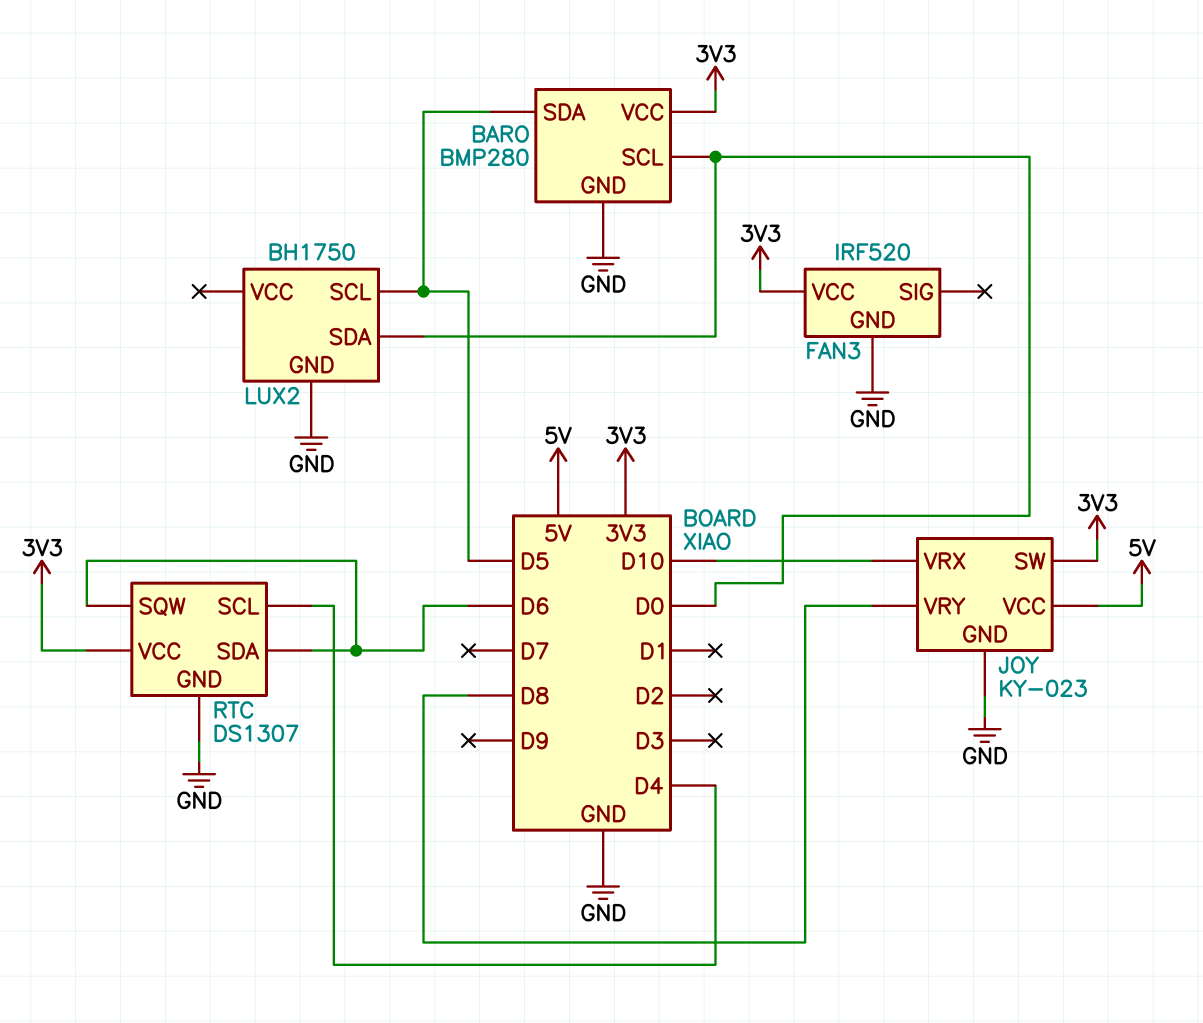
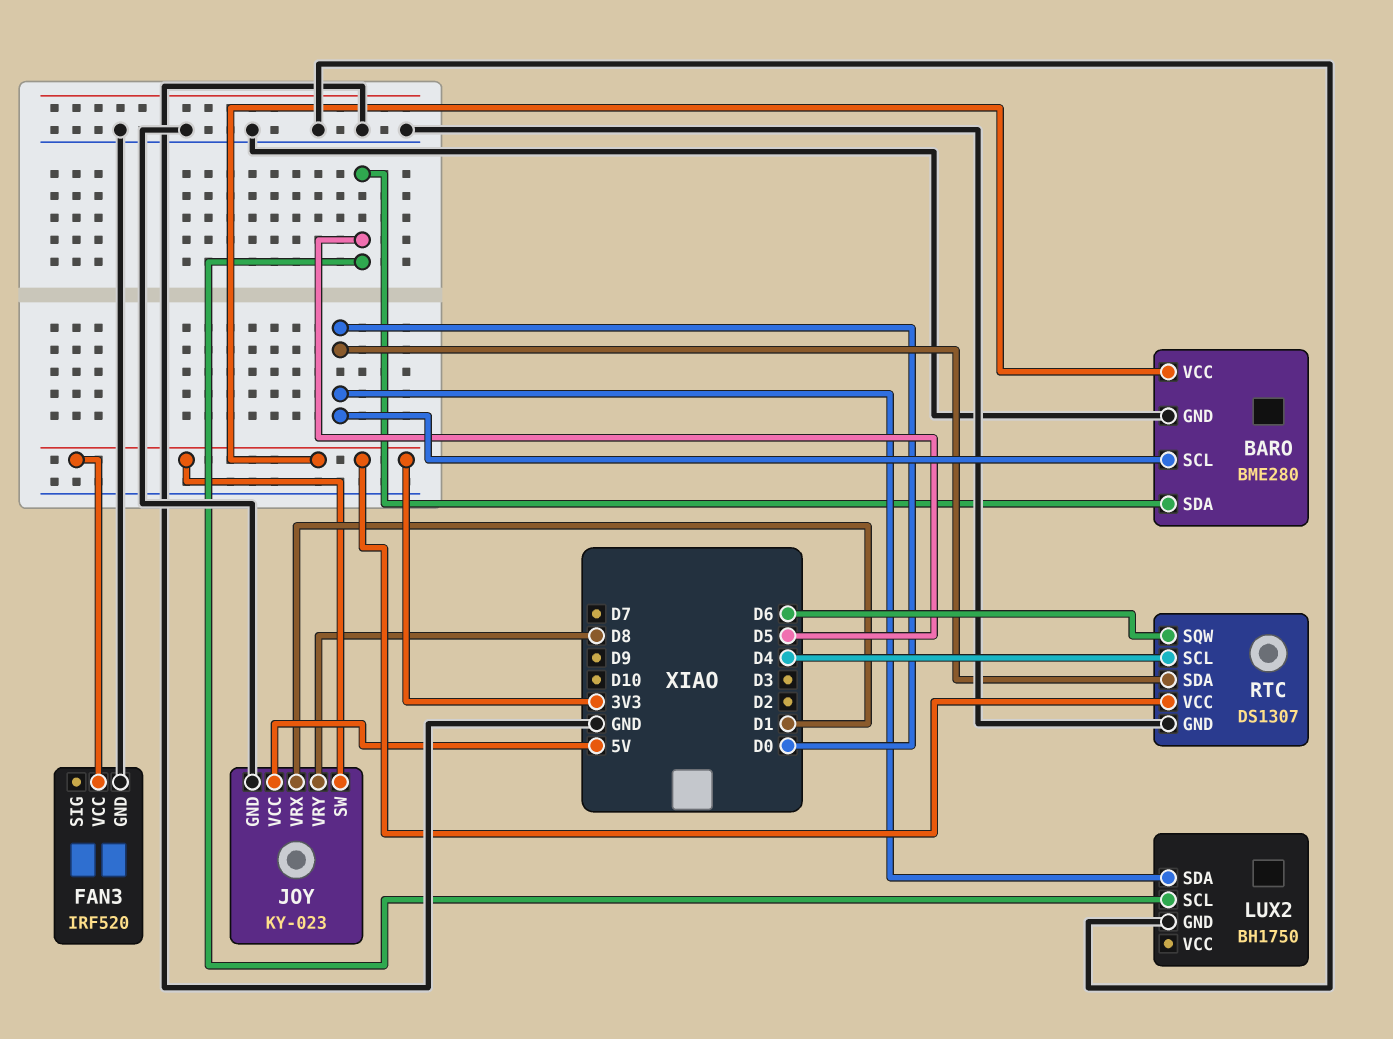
BARO: BMP280 -> BME280
JOY pin VRX: D10 -> D1
RTC pin SDA: D6 -> D0

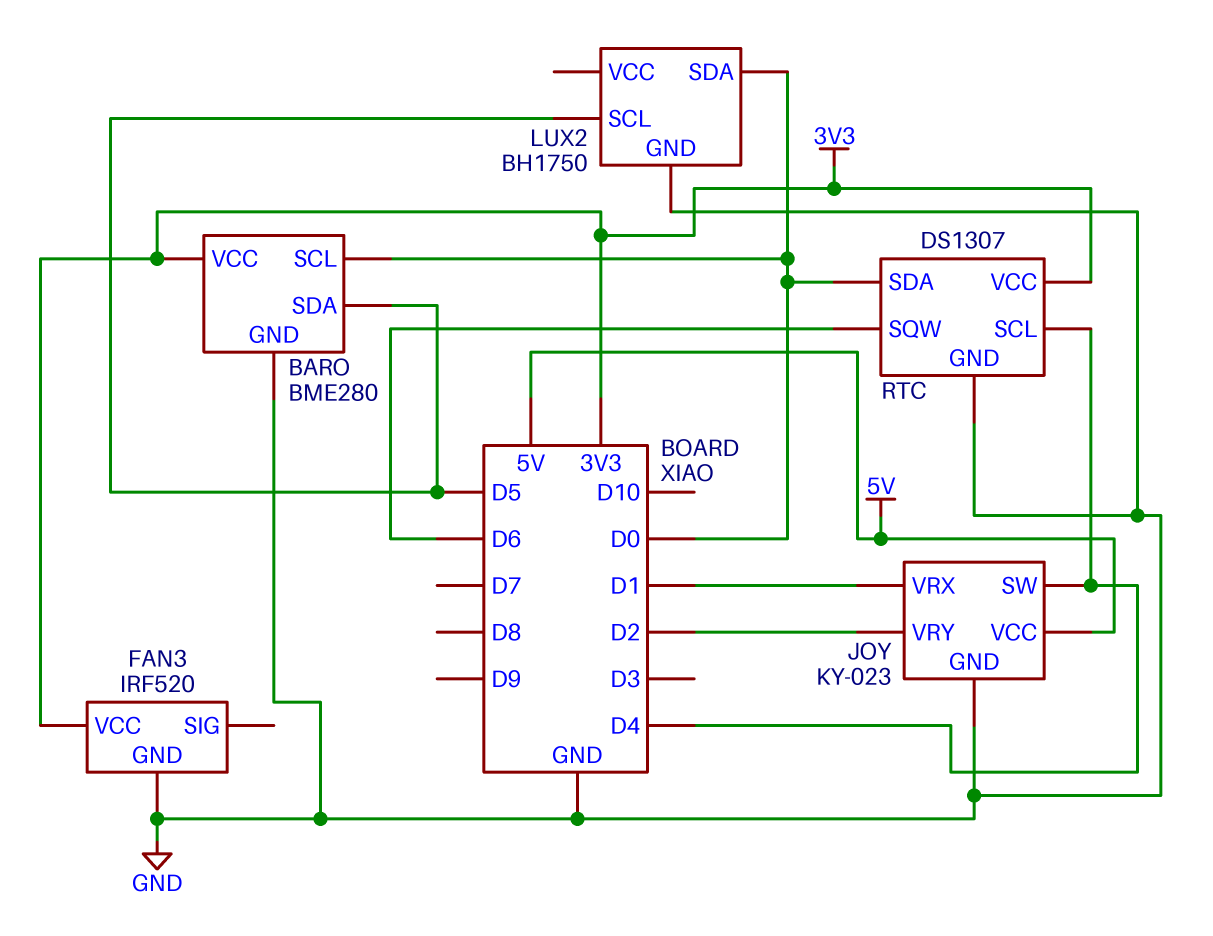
JOY pin SW: 3V3 -> D4
JOY pin VRY: D8 -> D2

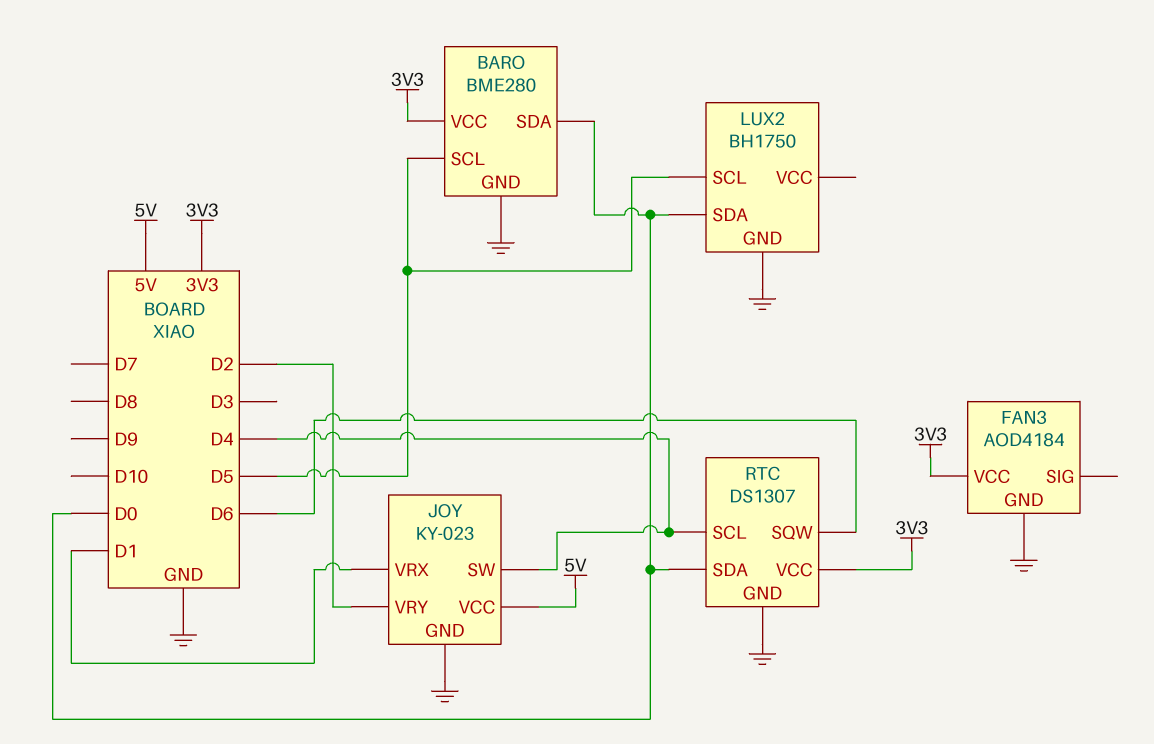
BARO pin SCL: D0 -> D5
BARO pin SDA: D5 -> D0
FAN3: IRF520 -> AOD4184

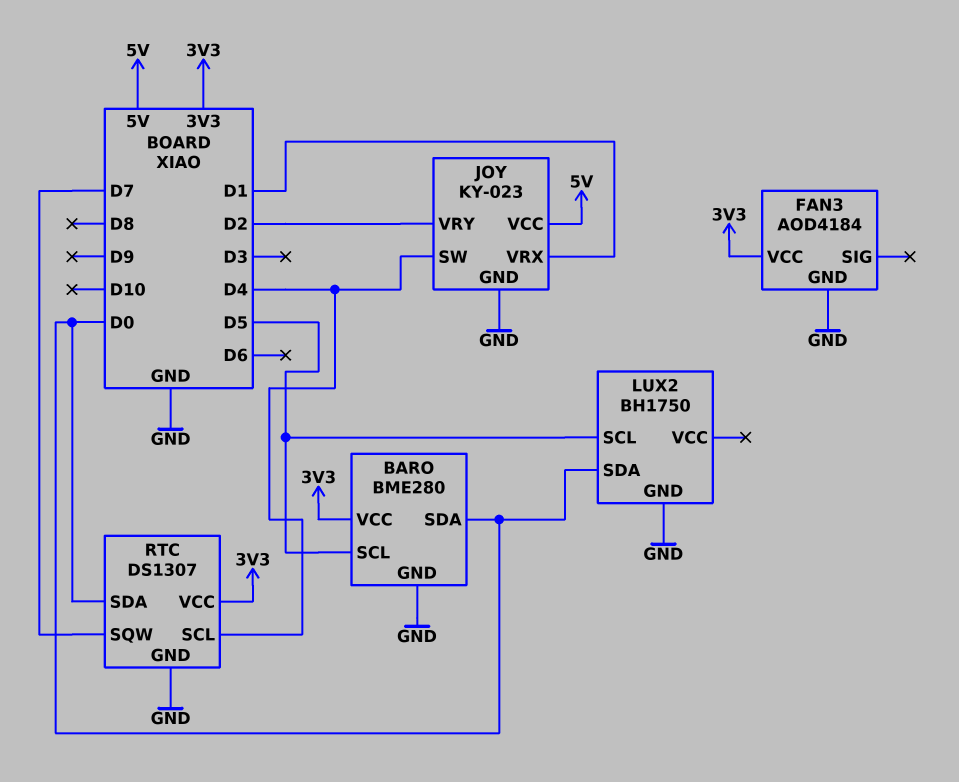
RTC pin SQW: D6 -> D7

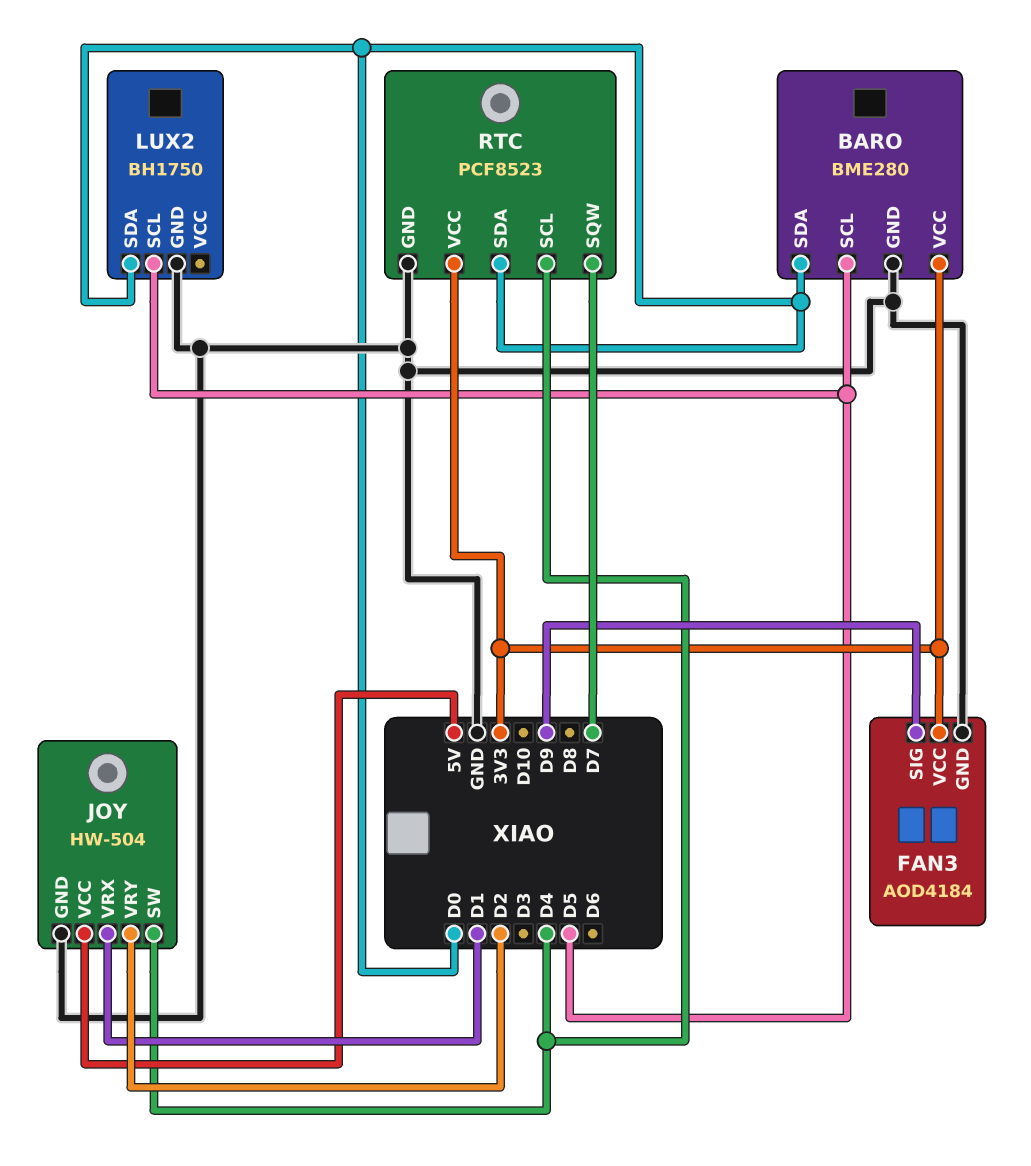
FAN3 pin SIG: none -> D9
JOY: KY-023 -> HW-504
RTC: DS1307 -> PCF8523

